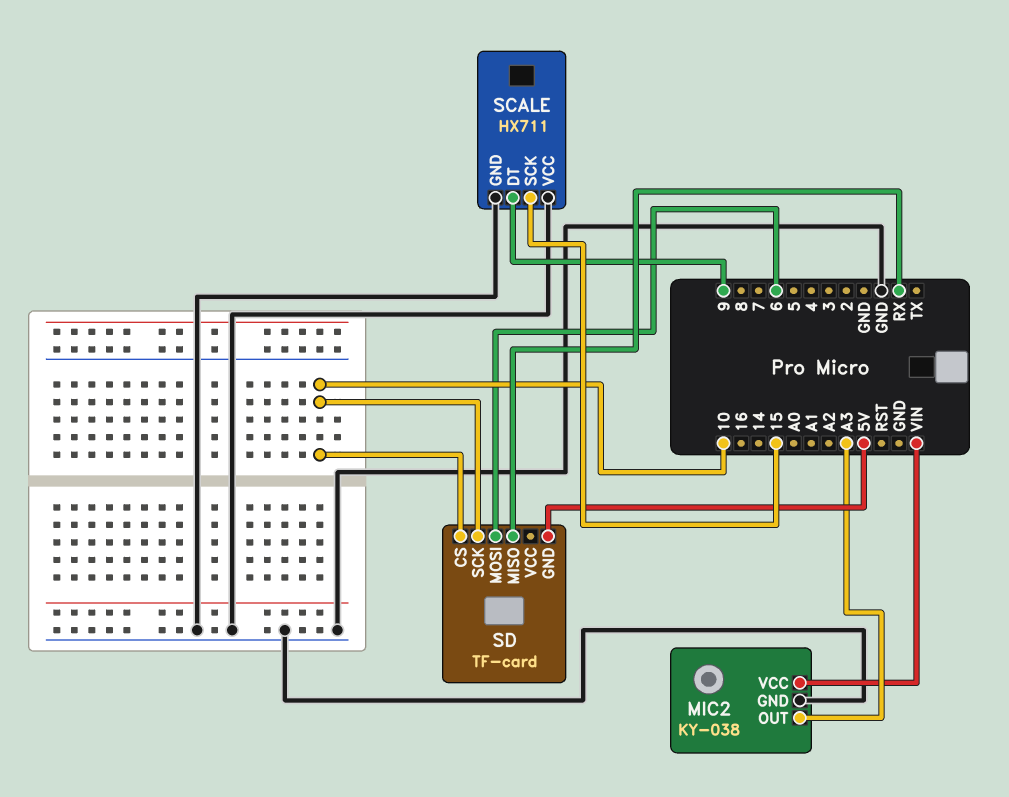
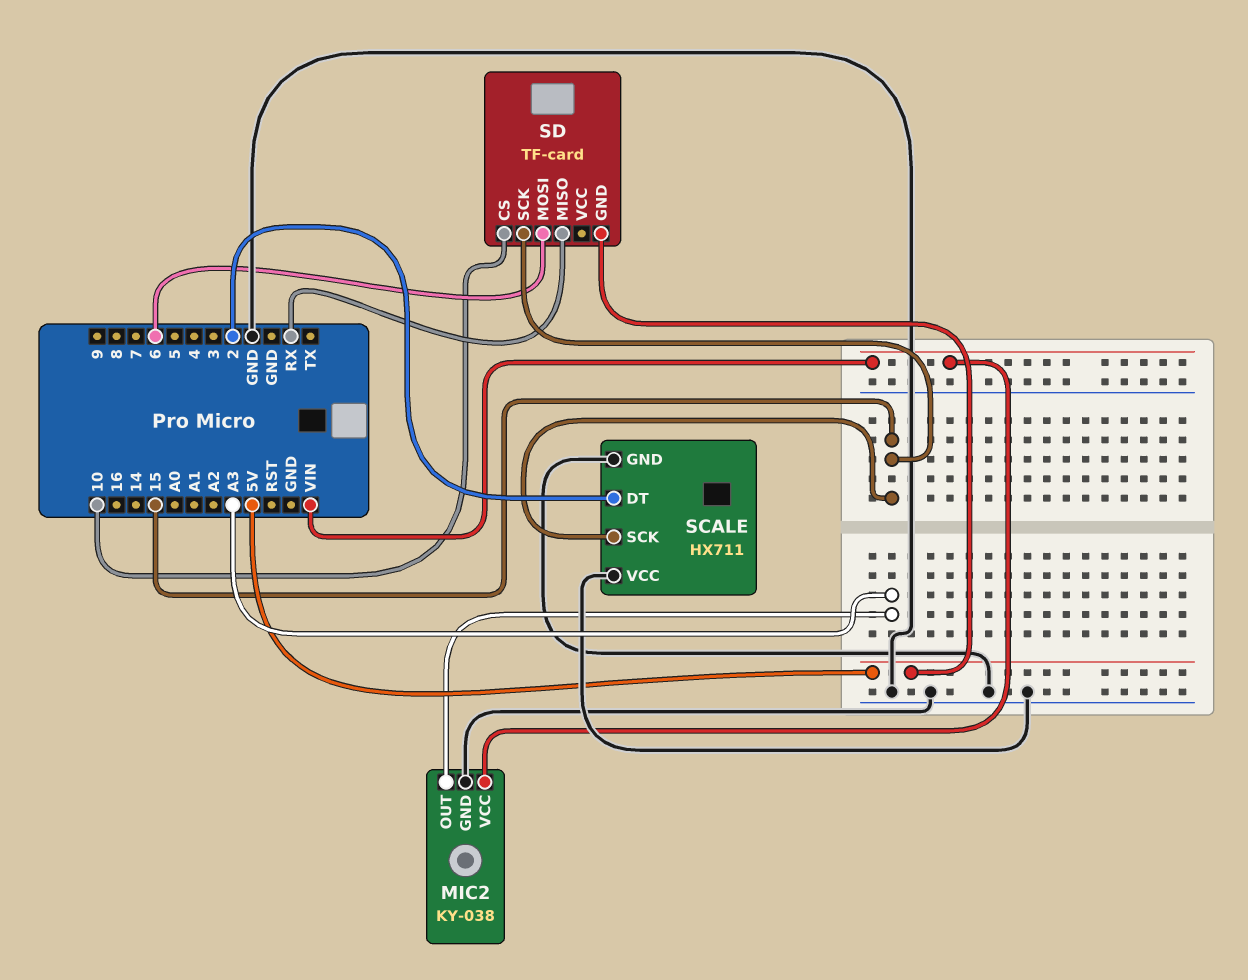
SCALE pin DT: 9 -> 2
SD pin SCK: 10 -> 15

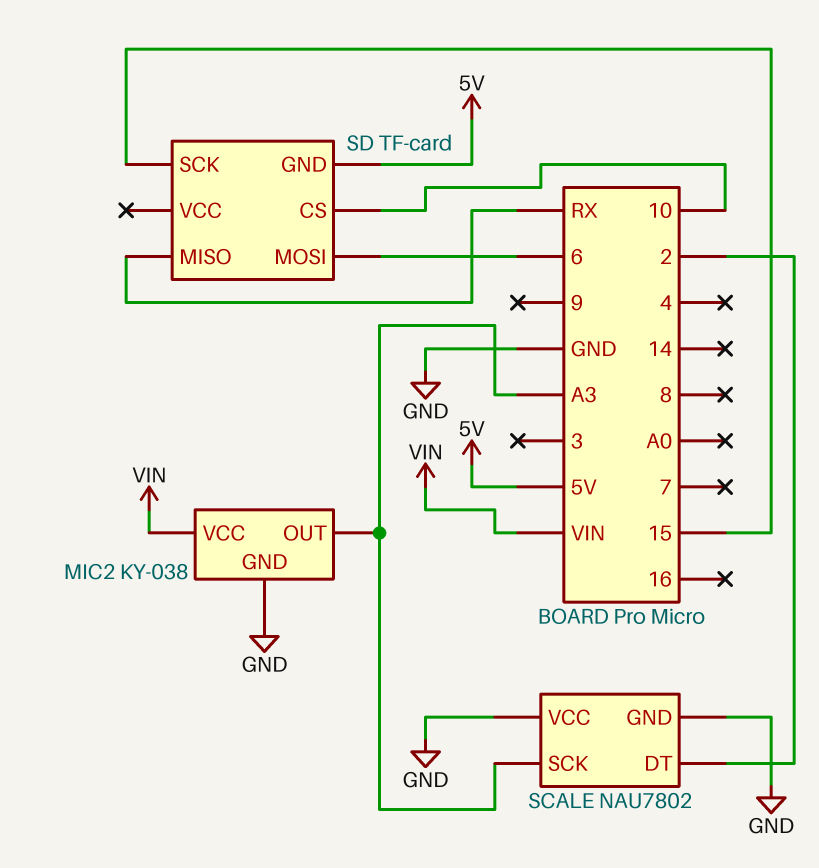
SCALE: HX711 -> NAU7802
SCALE pin SCK: 15 -> A3

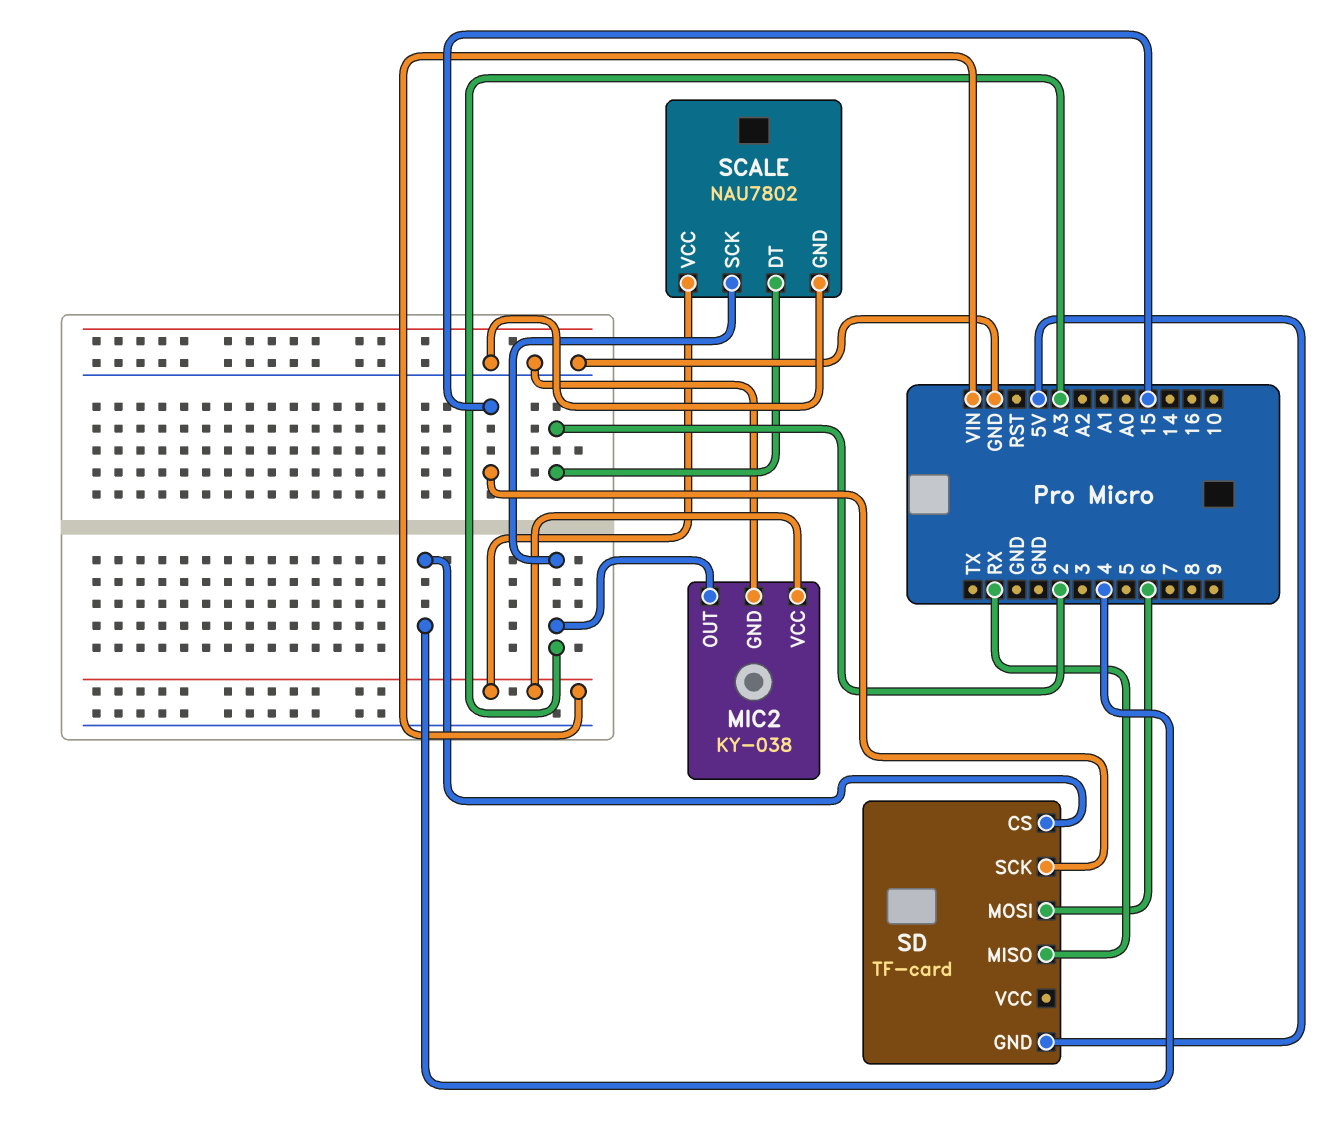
SCALE pin VCC: GND -> VIN
SD pin CS: 10 -> 4

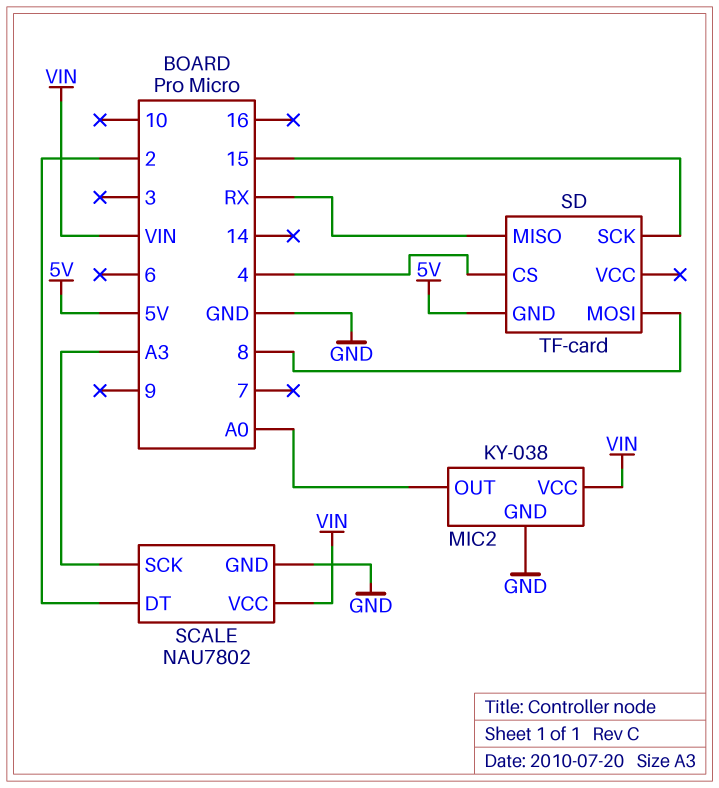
MIC2 pin OUT: A3 -> A0
SD pin MOSI: 6 -> 8

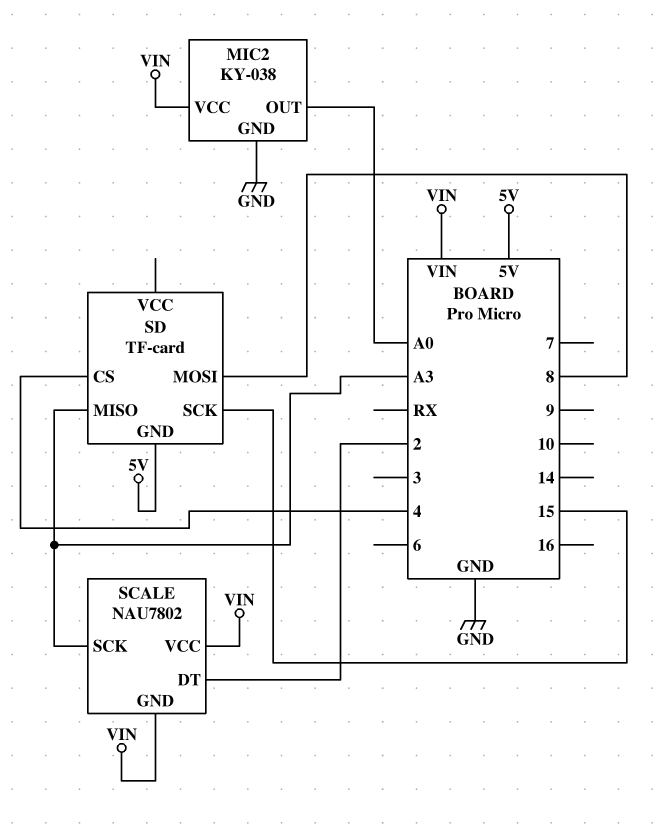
SCALE pin GND: GND -> VIN
SD pin MISO: RX -> A3

